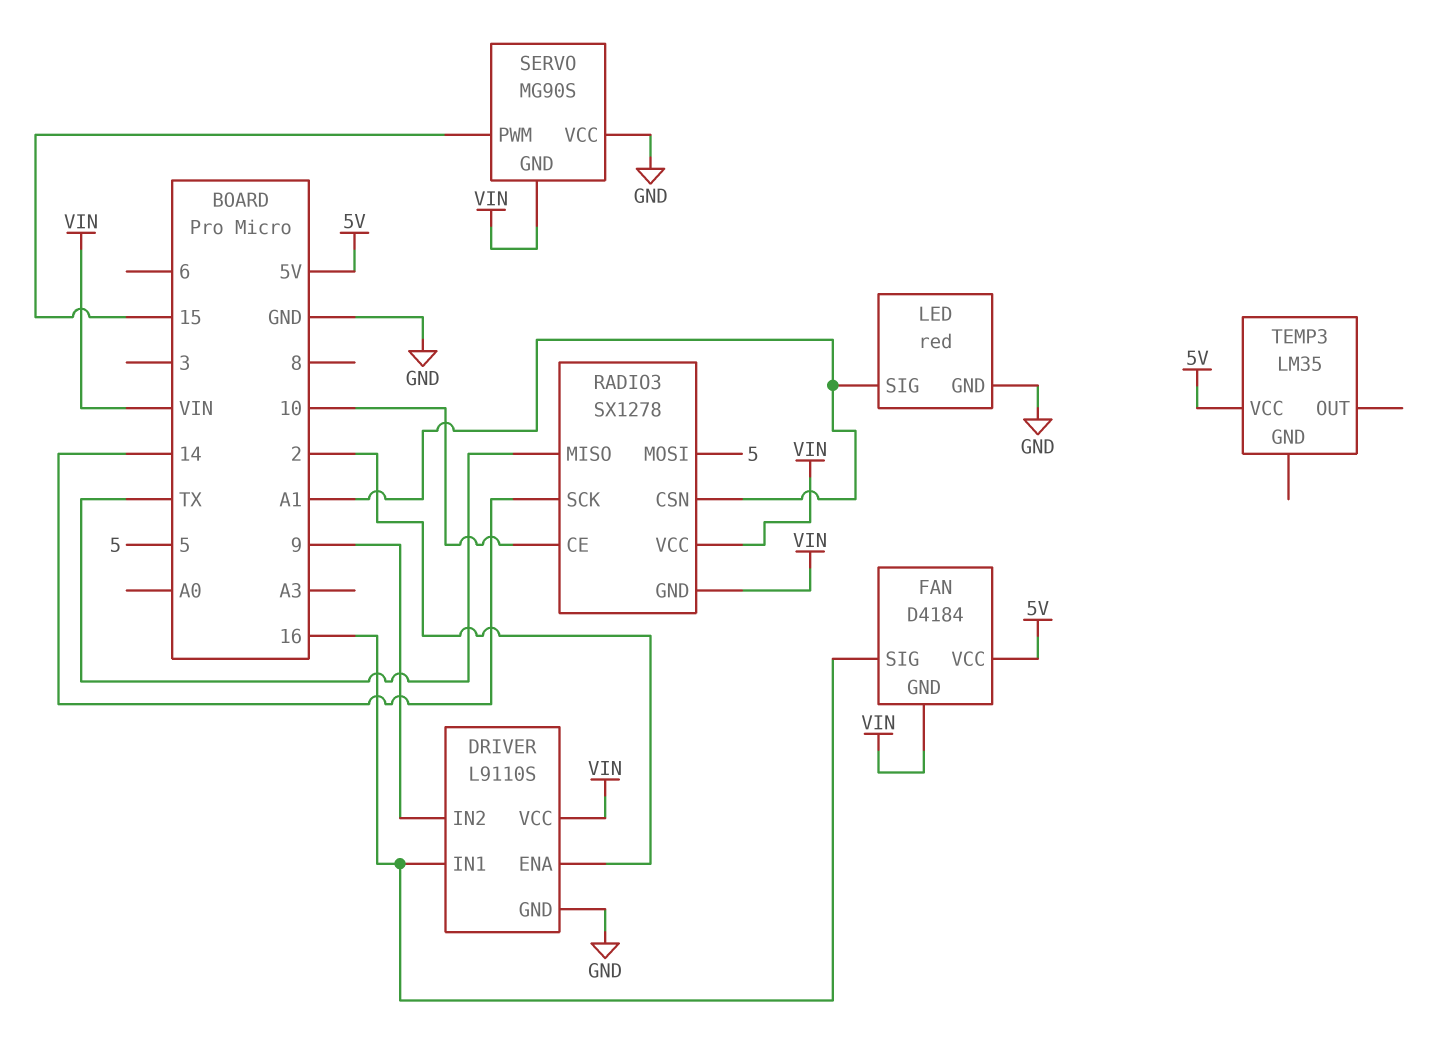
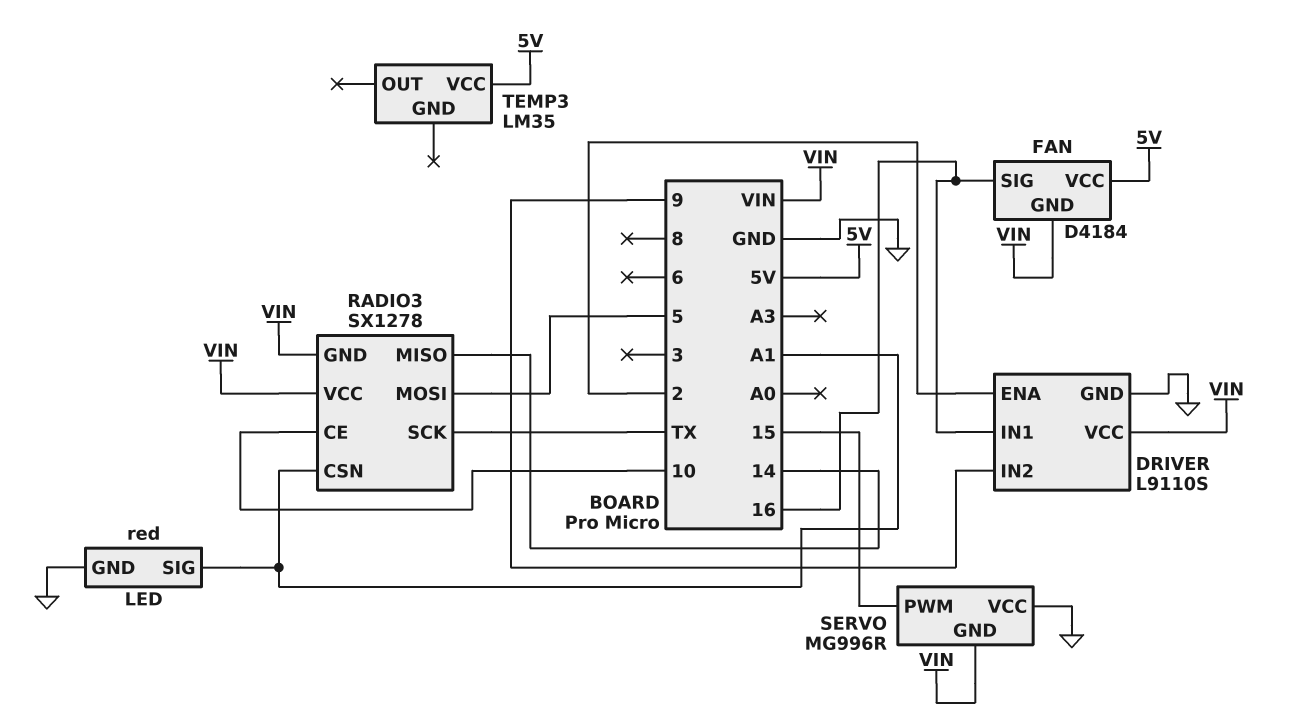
RADIO3 pin MISO: TX -> 14
RADIO3 pin SCK: 14 -> TX
SERVO: MG90S -> MG996R

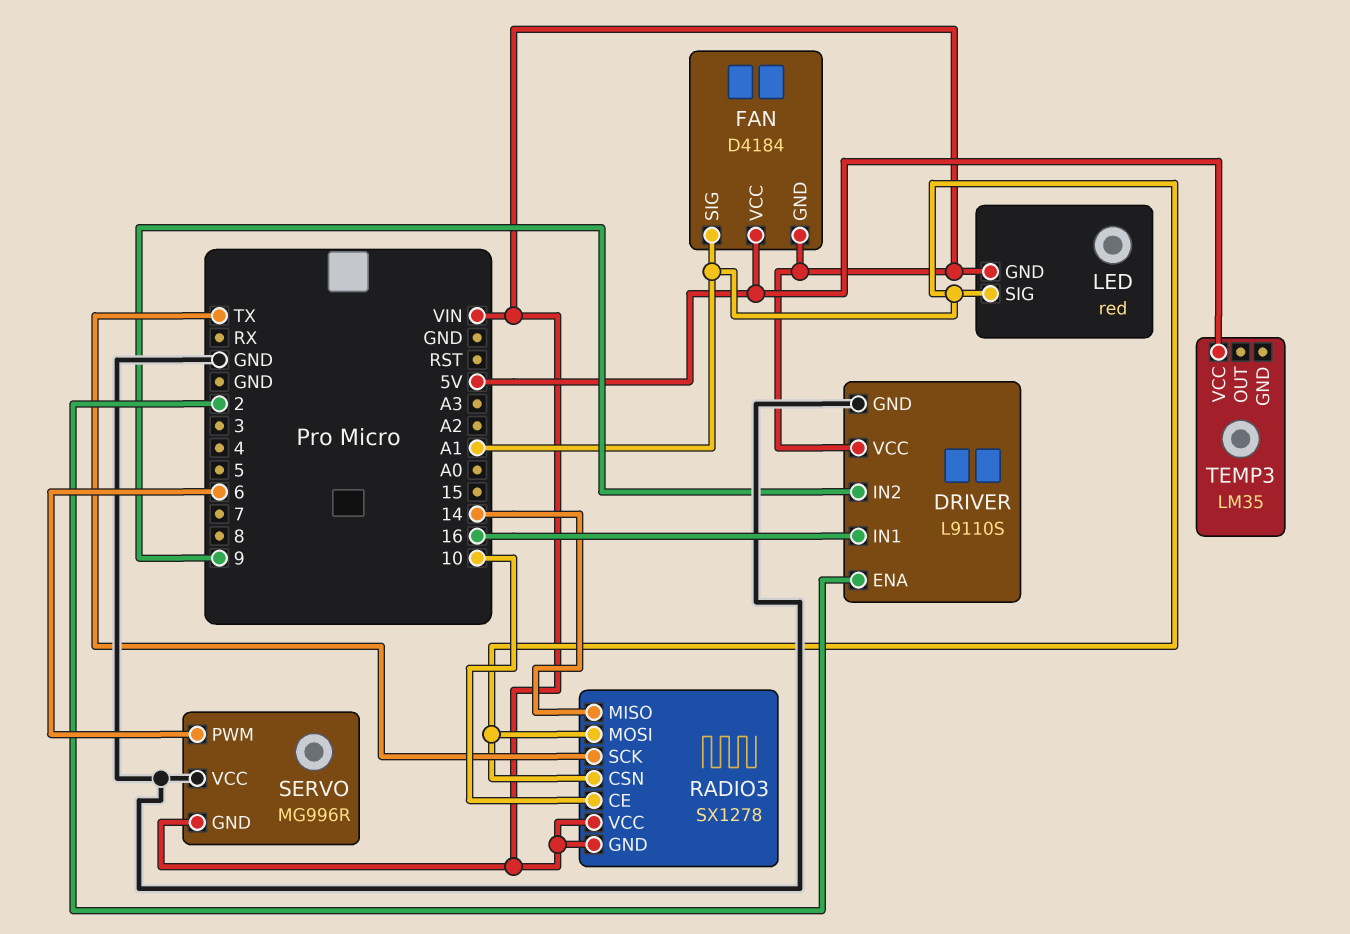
FAN pin SIG: 16 -> A1
LED pin GND: GND -> VIN
RADIO3 pin MOSI: 5 -> A1
SERVO pin PWM: 15 -> 6

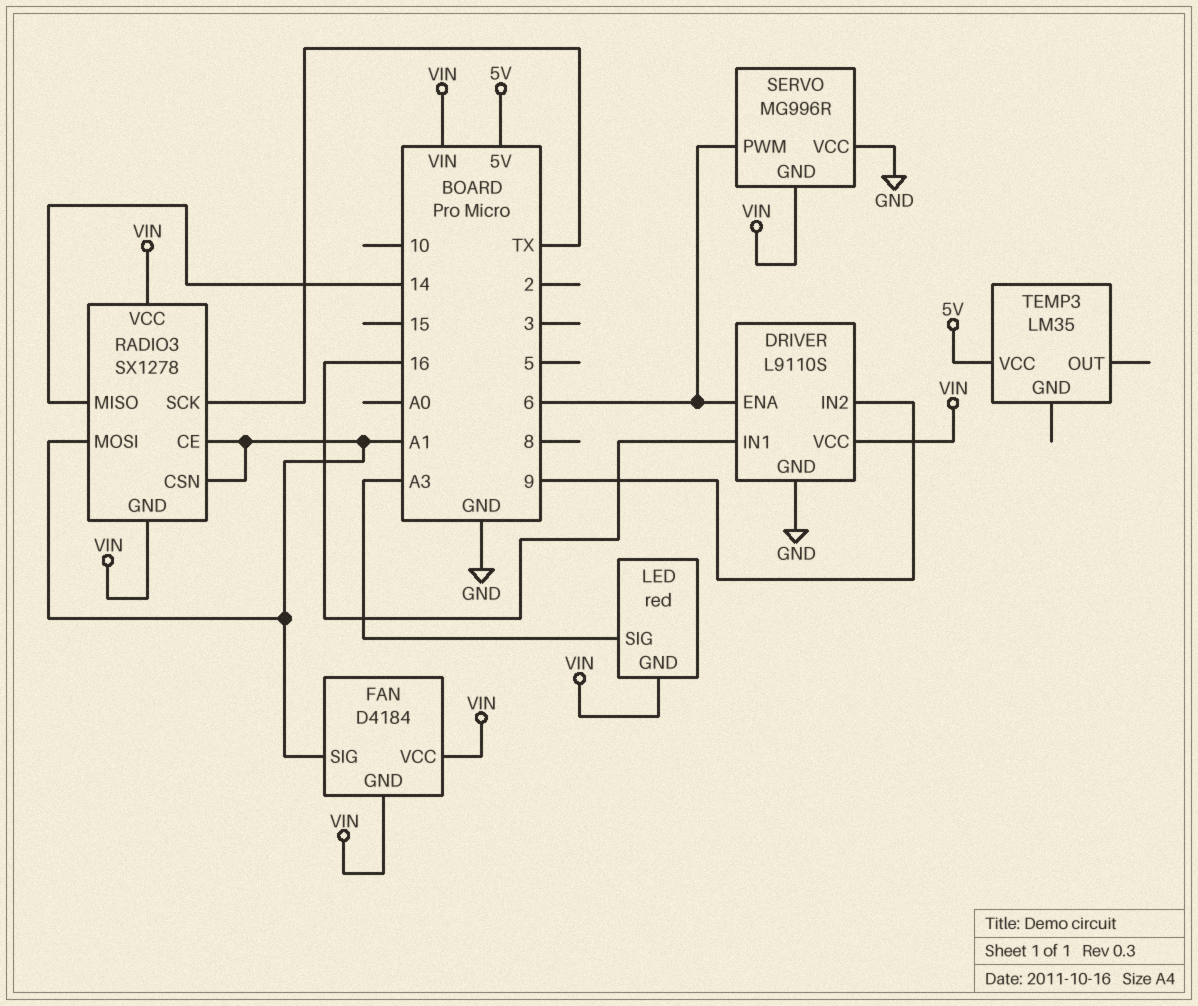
DRIVER pin ENA: 2 -> 6
FAN pin VCC: 5V -> VIN
LED pin SIG: A1 -> A3
RADIO3 pin CE: 10 -> A1

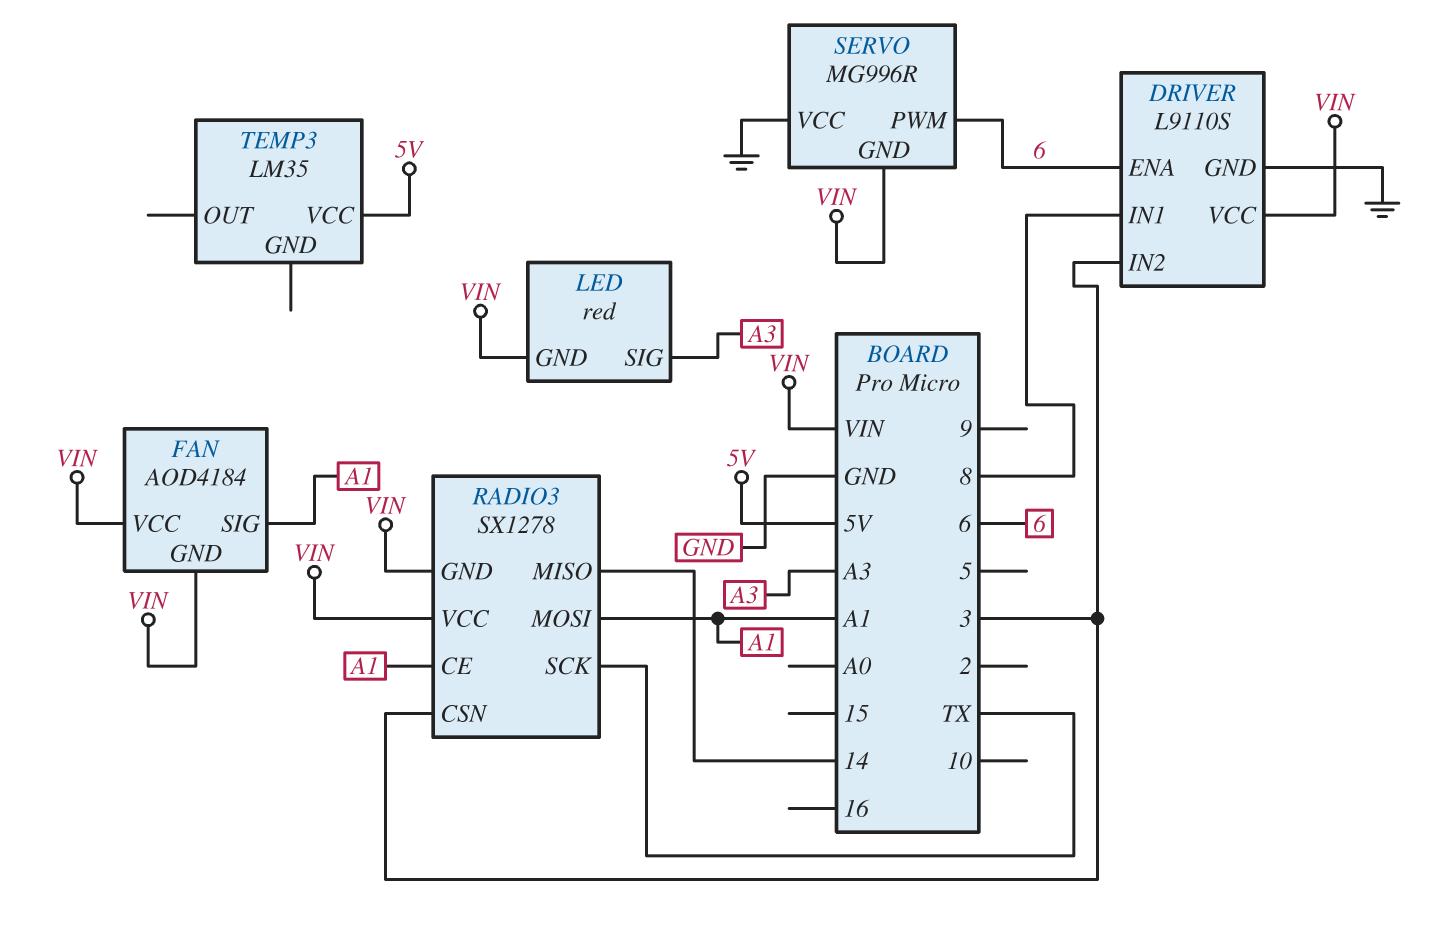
DRIVER pin IN1: 16 -> 8
DRIVER pin IN2: 9 -> 3
FAN: D4184 -> AOD4184
RADIO3 pin CSN: A1 -> 3

